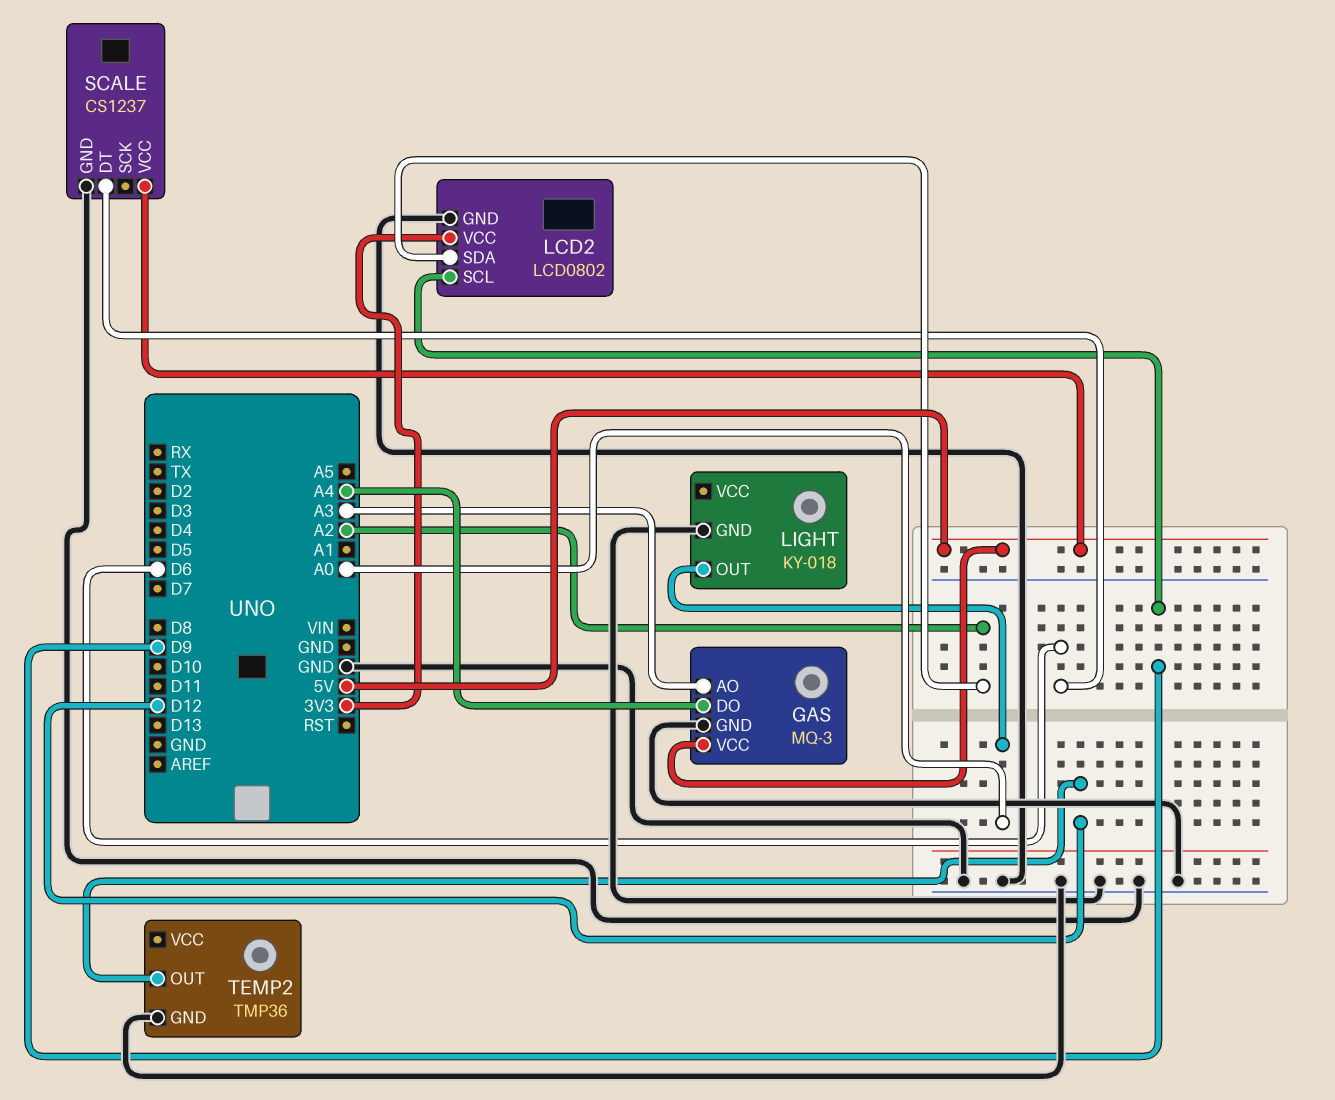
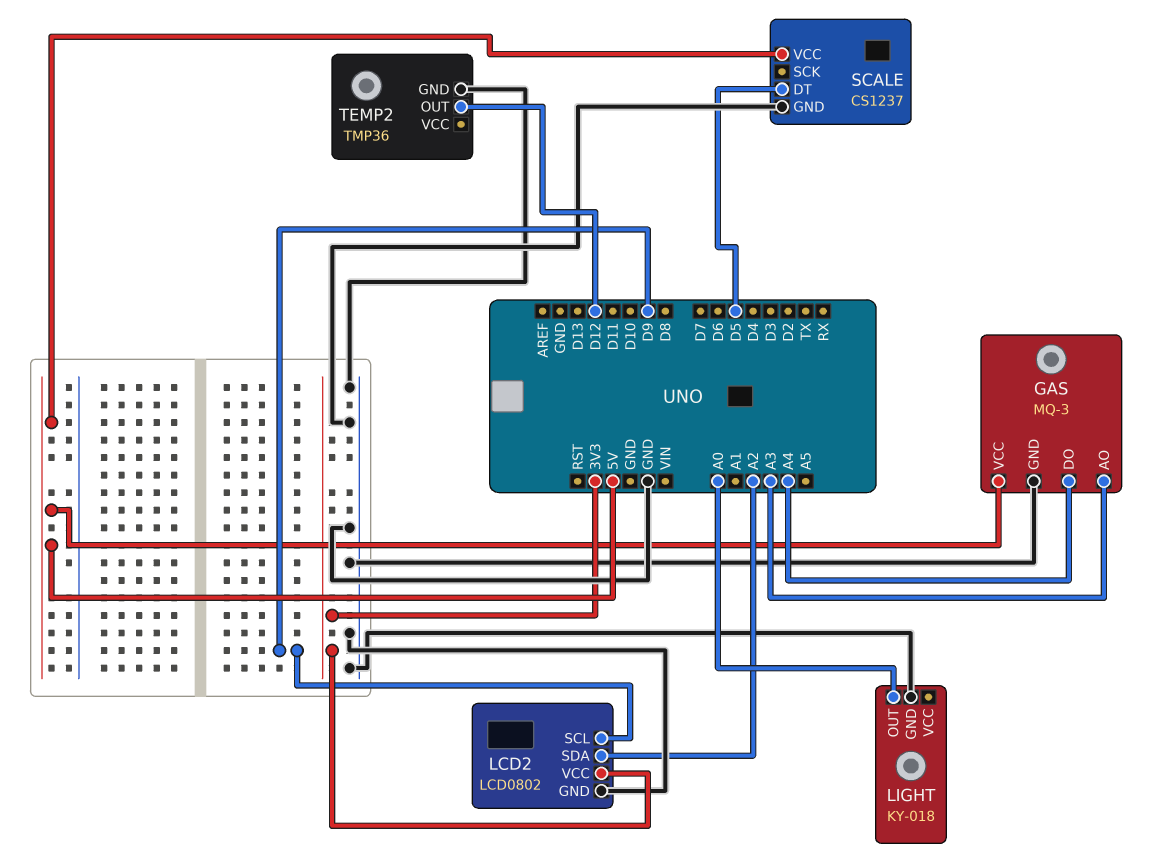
SCALE pin DT: D6 -> D5

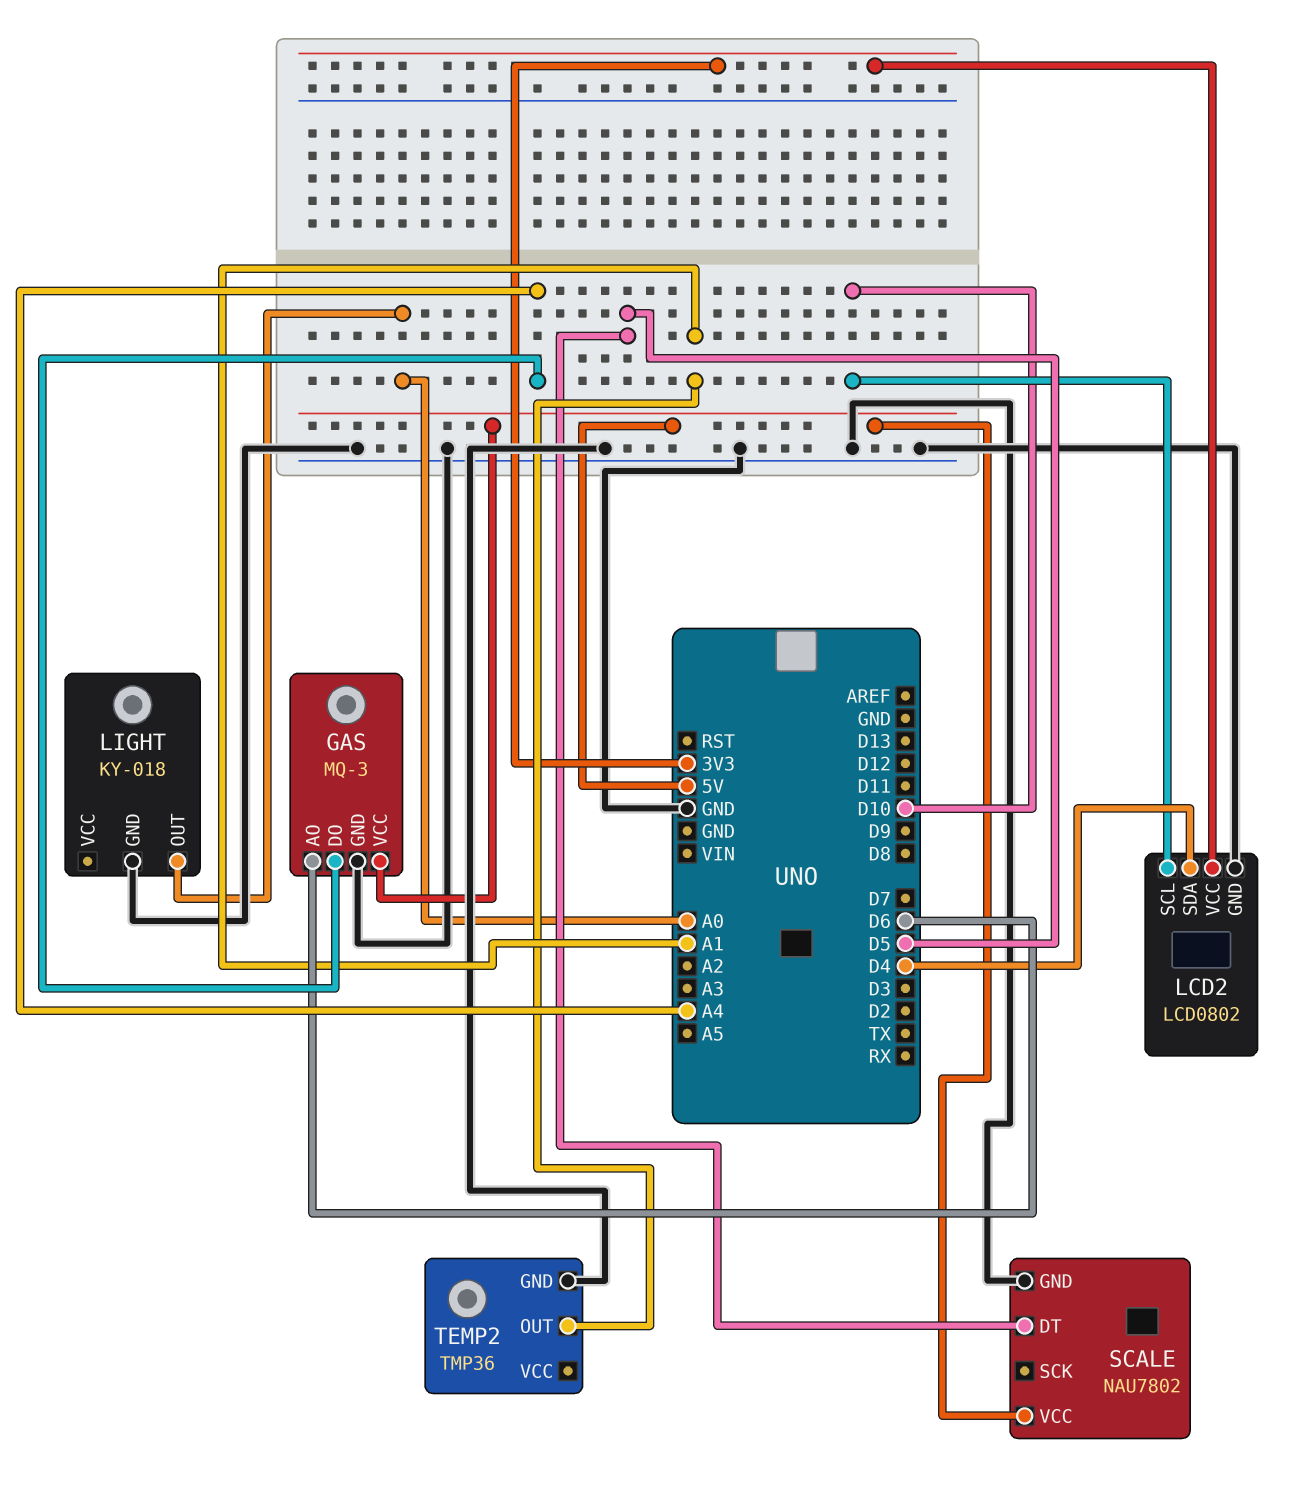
GAS pin AO: A3 -> D6
LCD2 pin SCL: D9 -> D10
LCD2 pin SDA: A2 -> D4
SCALE: CS1237 -> NAU7802
TEMP2 pin OUT: D12 -> A1

